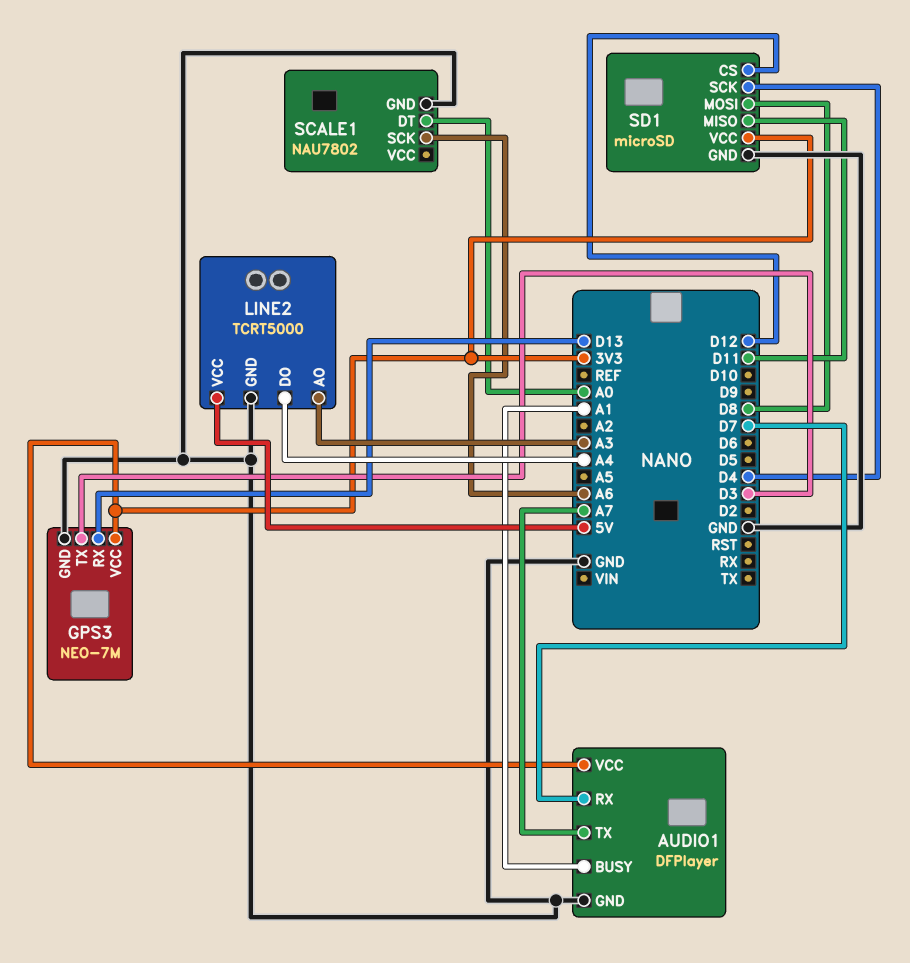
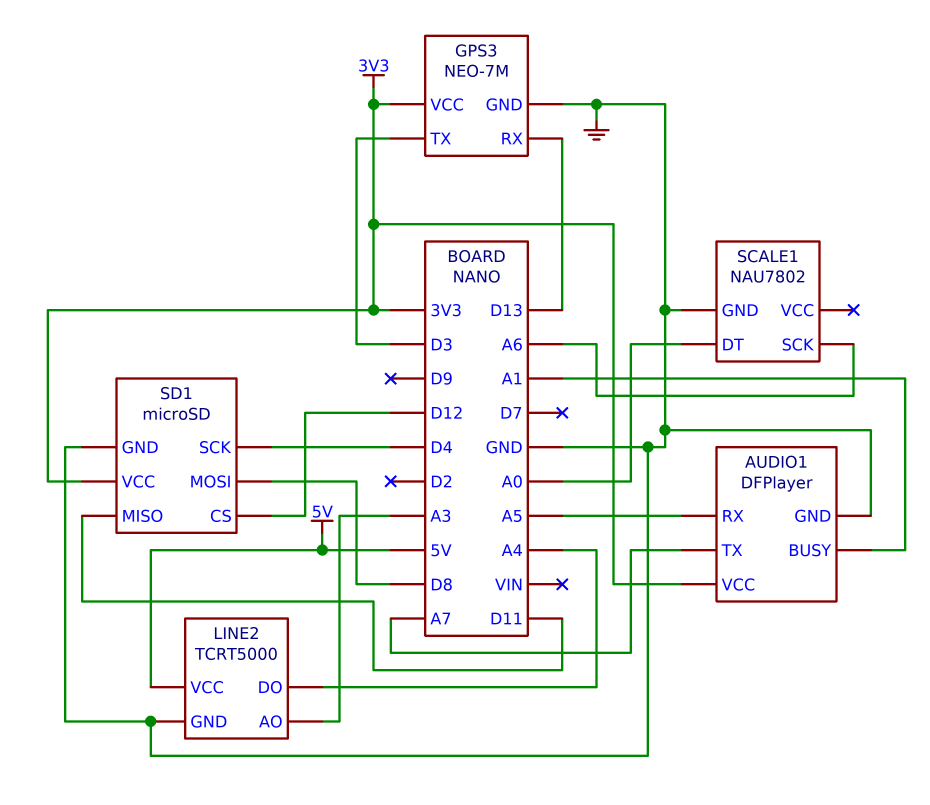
AUDIO1 pin RX: D7 -> A5

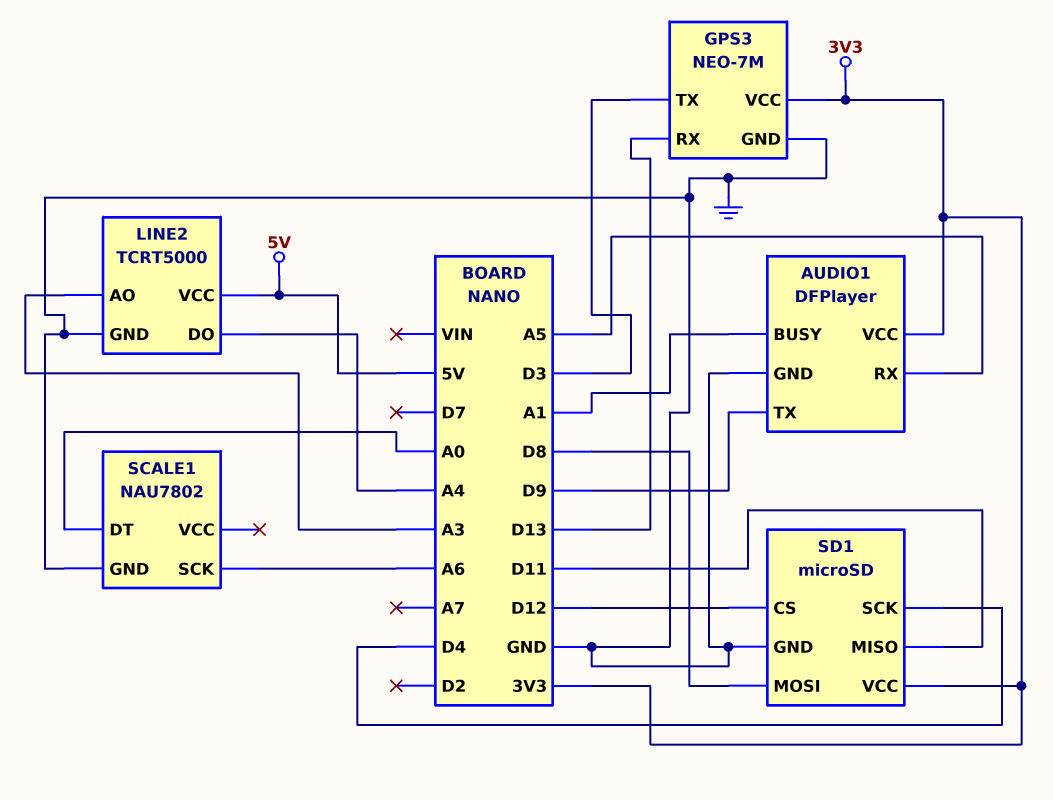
AUDIO1 pin TX: A7 -> D9

